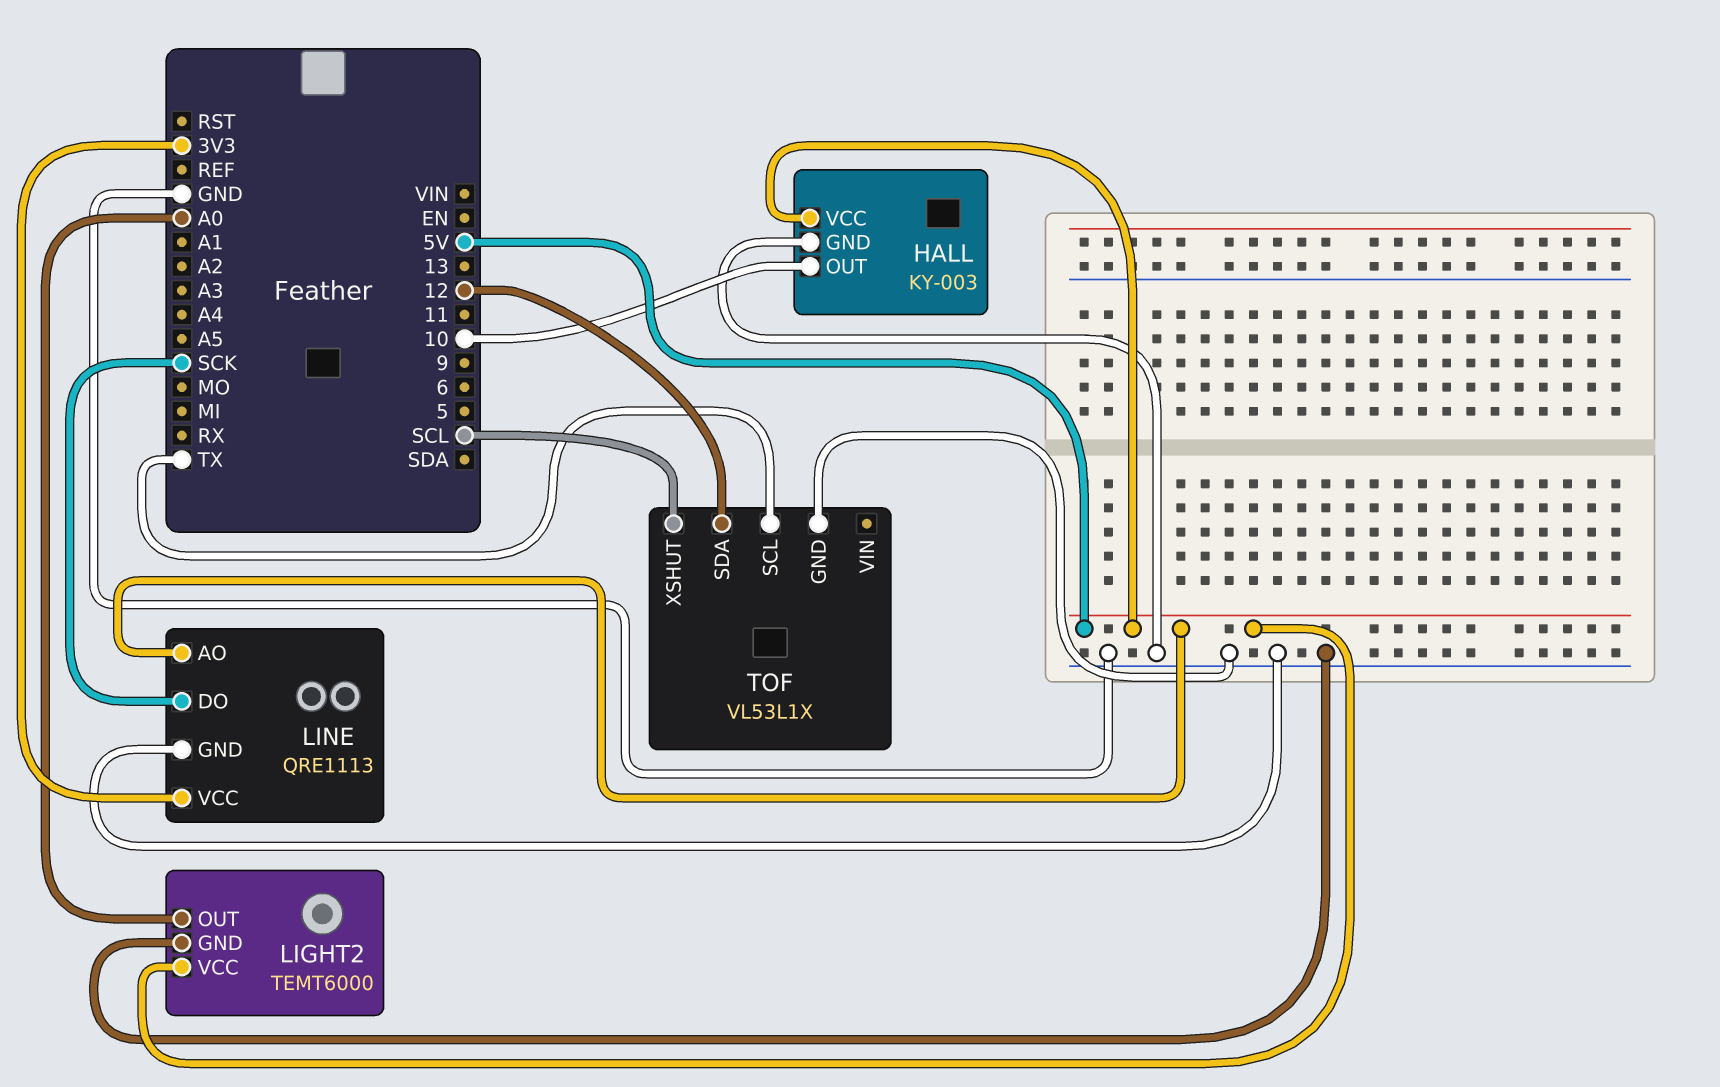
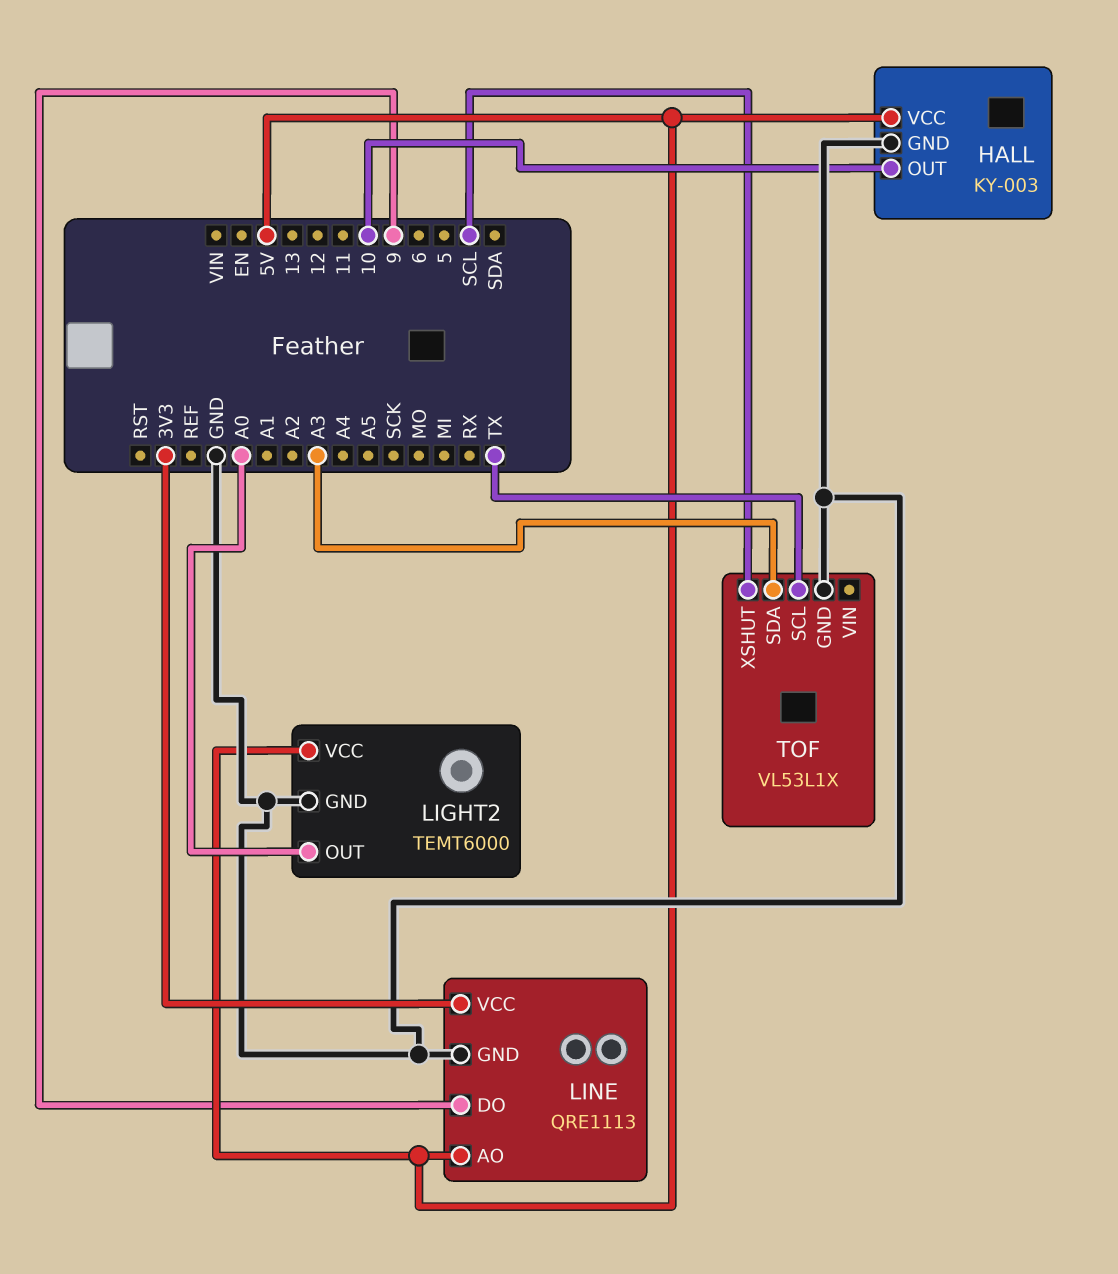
LINE pin DO: SCK -> 9
TOF pin SDA: 12 -> A3

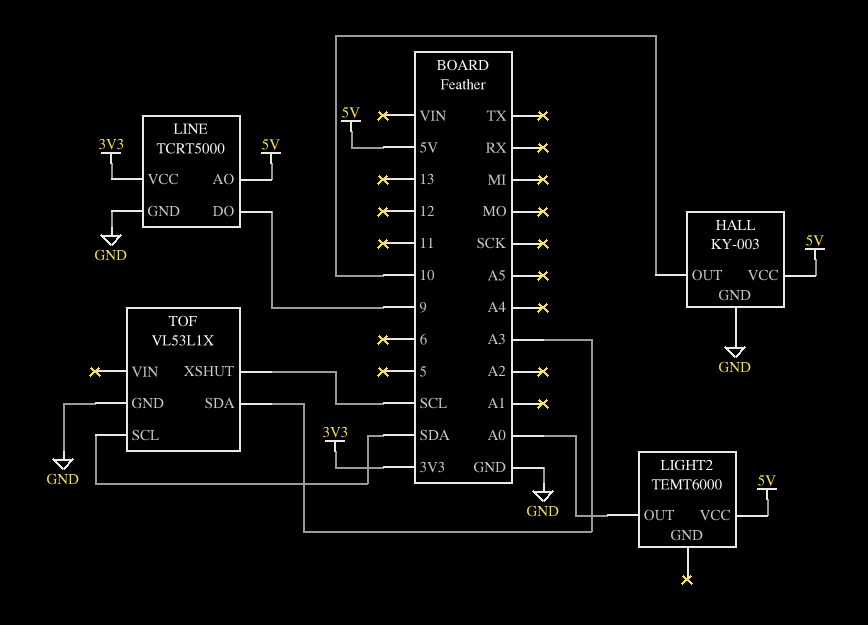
LIGHT2 pin GND: GND -> none
LINE: QRE1113 -> TCRT5000
TOF pin SCL: TX -> SDA

